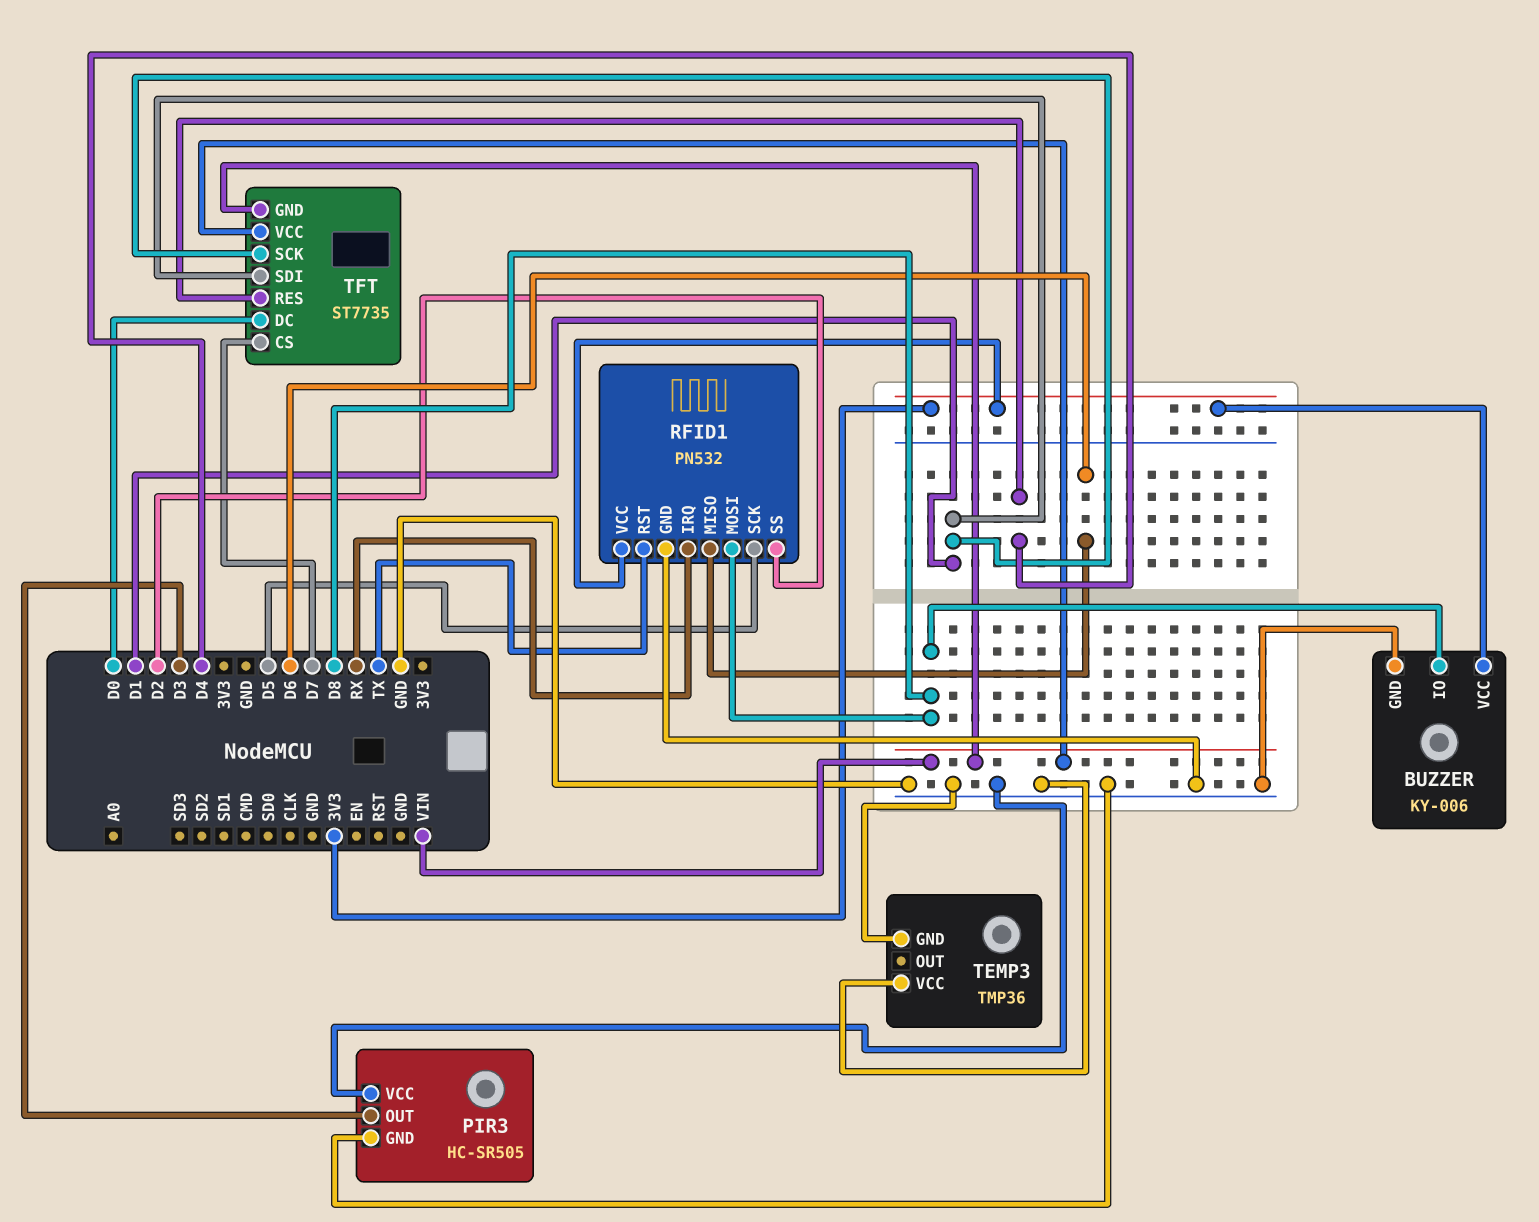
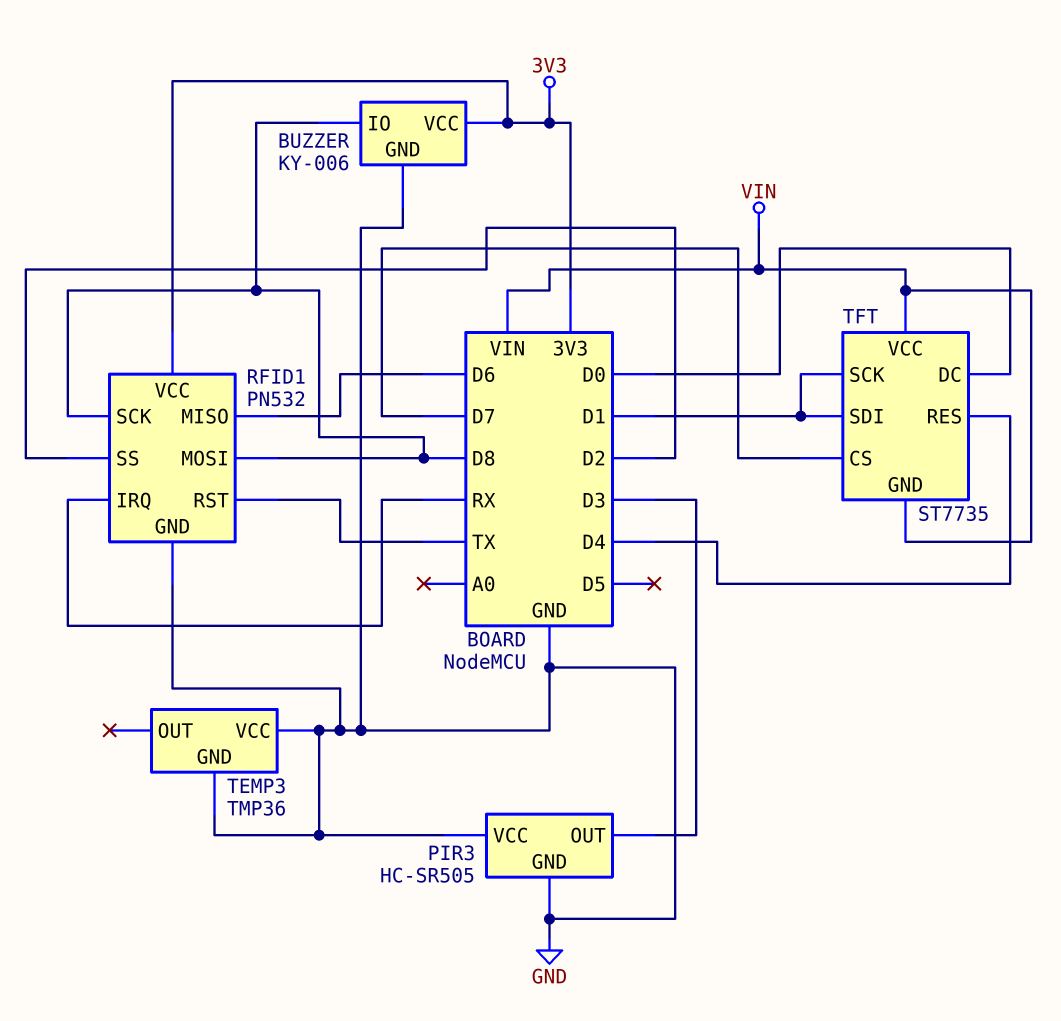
RFID1 pin SCK: D5 -> D8

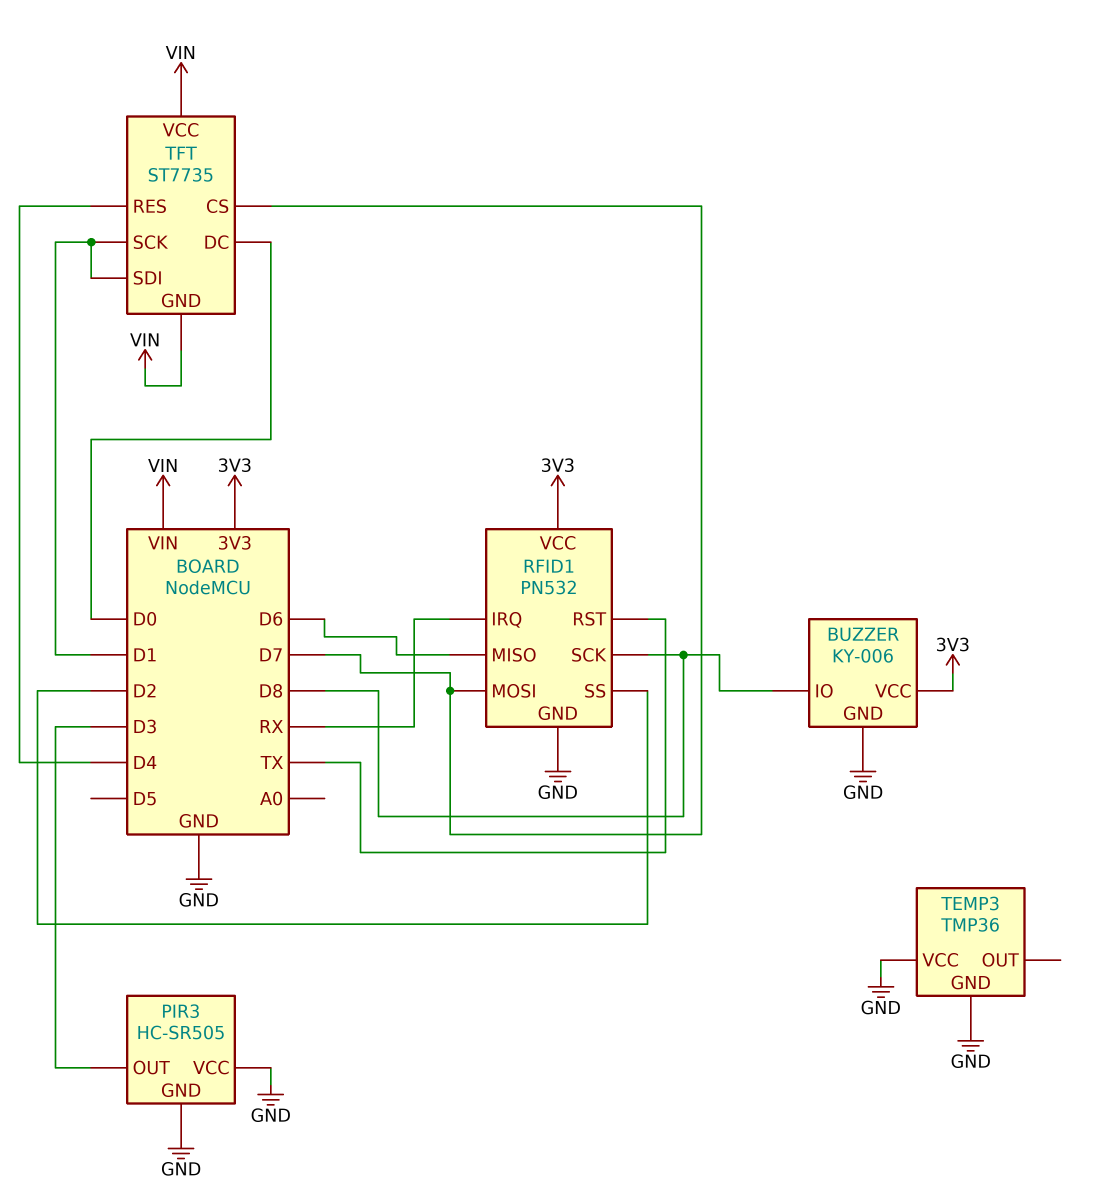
RFID1 pin MOSI: D8 -> D7

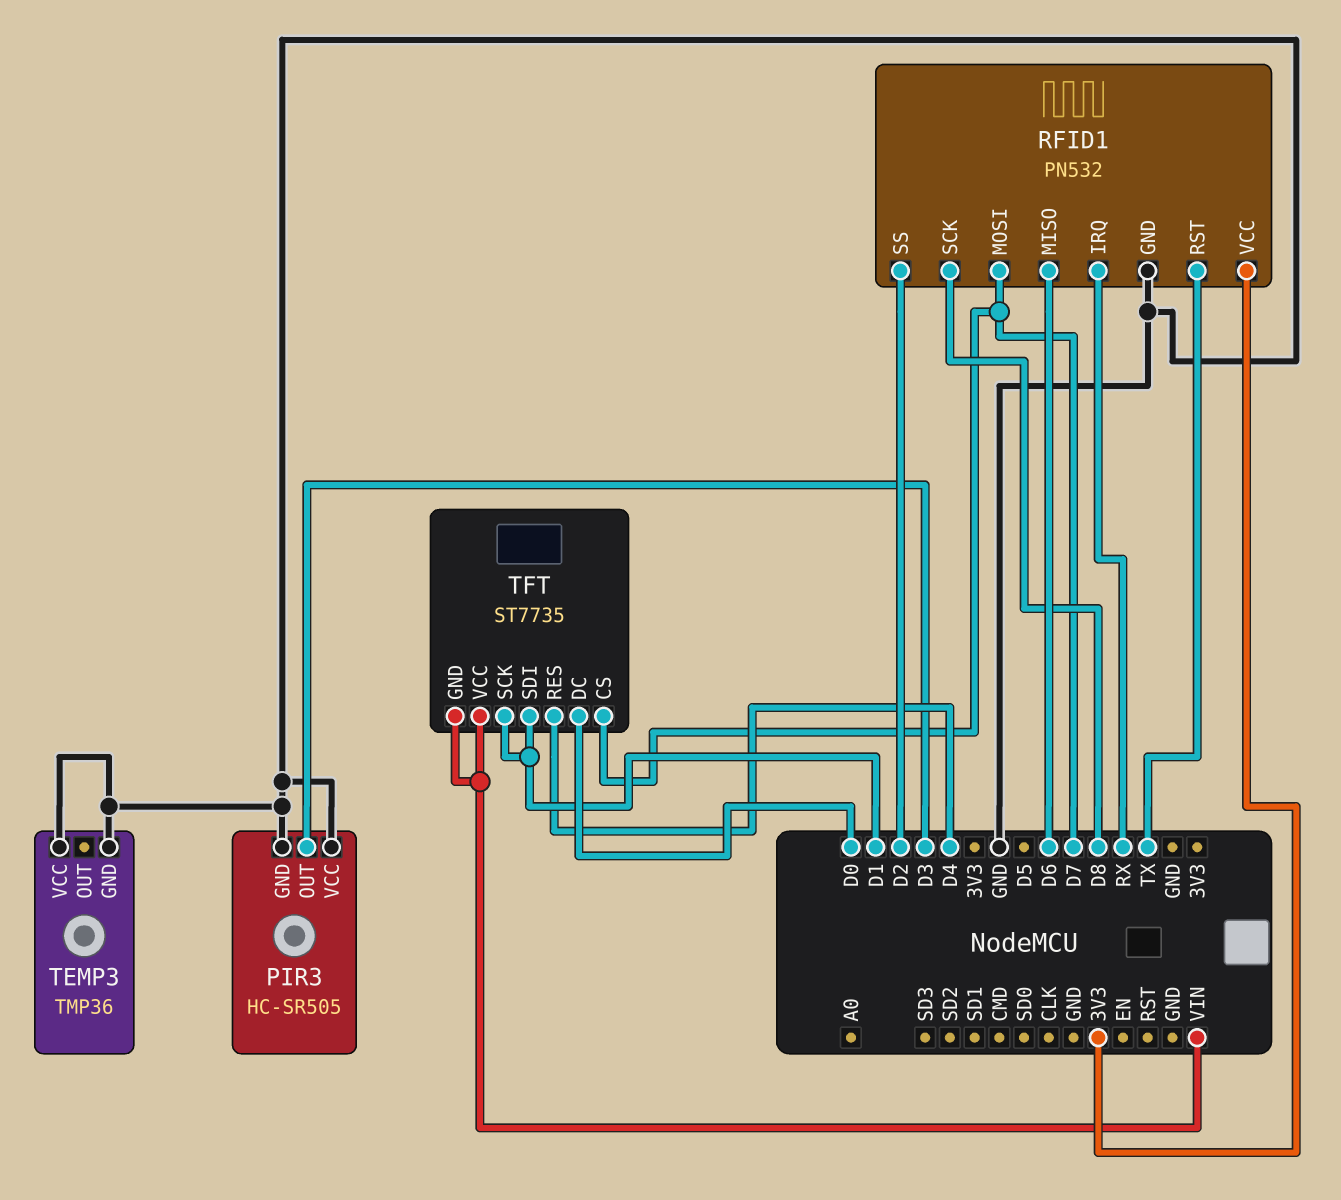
BUZZER: KY-006 -> none
BUZZER pin GND: GND -> none
BUZZER pin IO: D8 -> none
BUZZER pin VCC: 3V3 -> none

